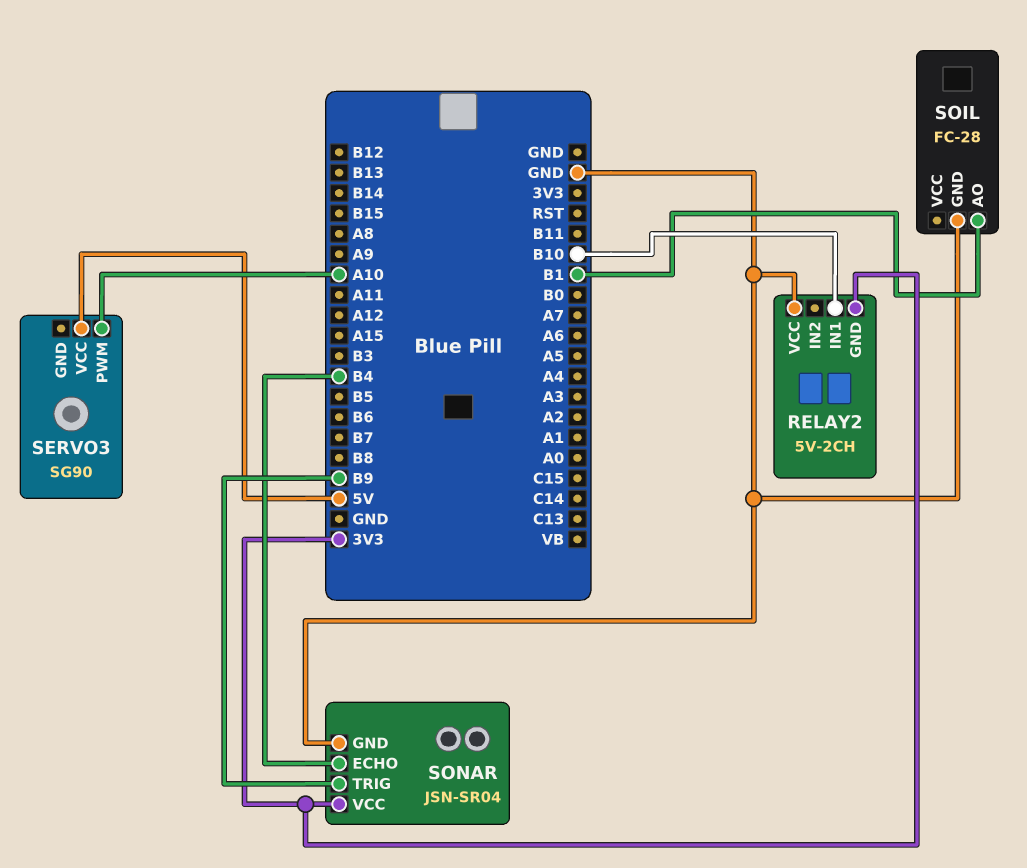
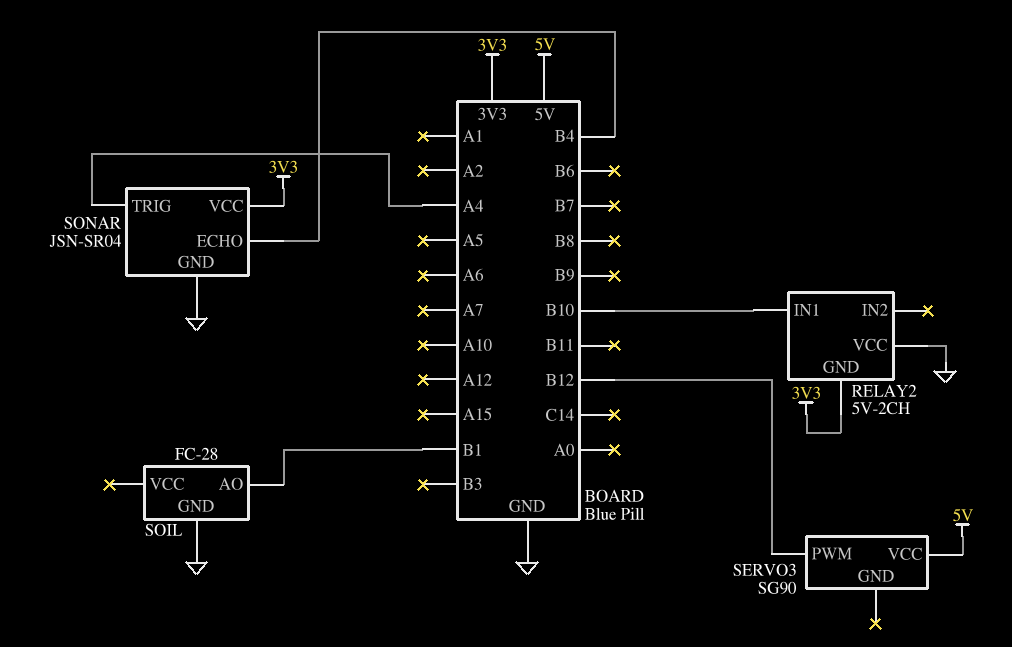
SERVO3 pin PWM: A10 -> B12
SONAR pin TRIG: B9 -> A4

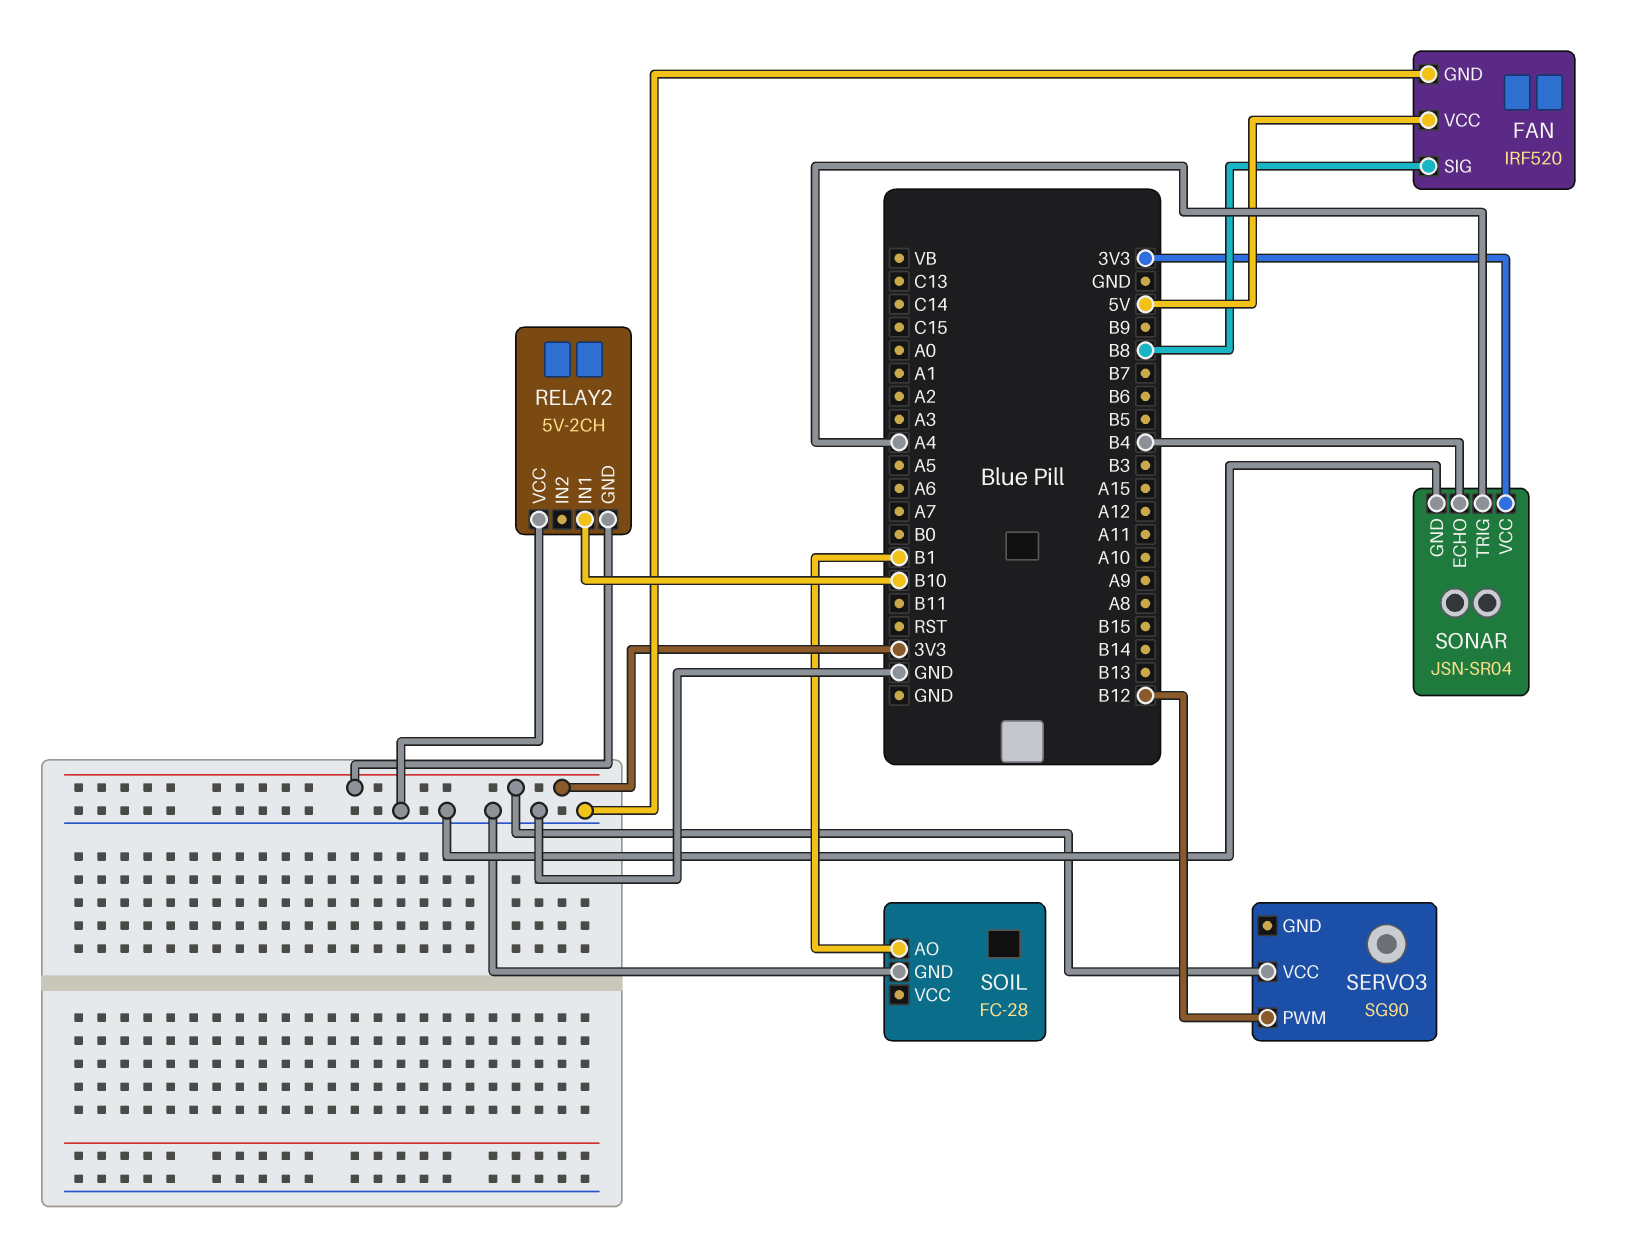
FAN: none -> IRF520
FAN pin GND: none -> GND
FAN pin SIG: none -> B8
FAN pin VCC: none -> 5V
SERVO3 pin VCC: 5V -> 3V3

